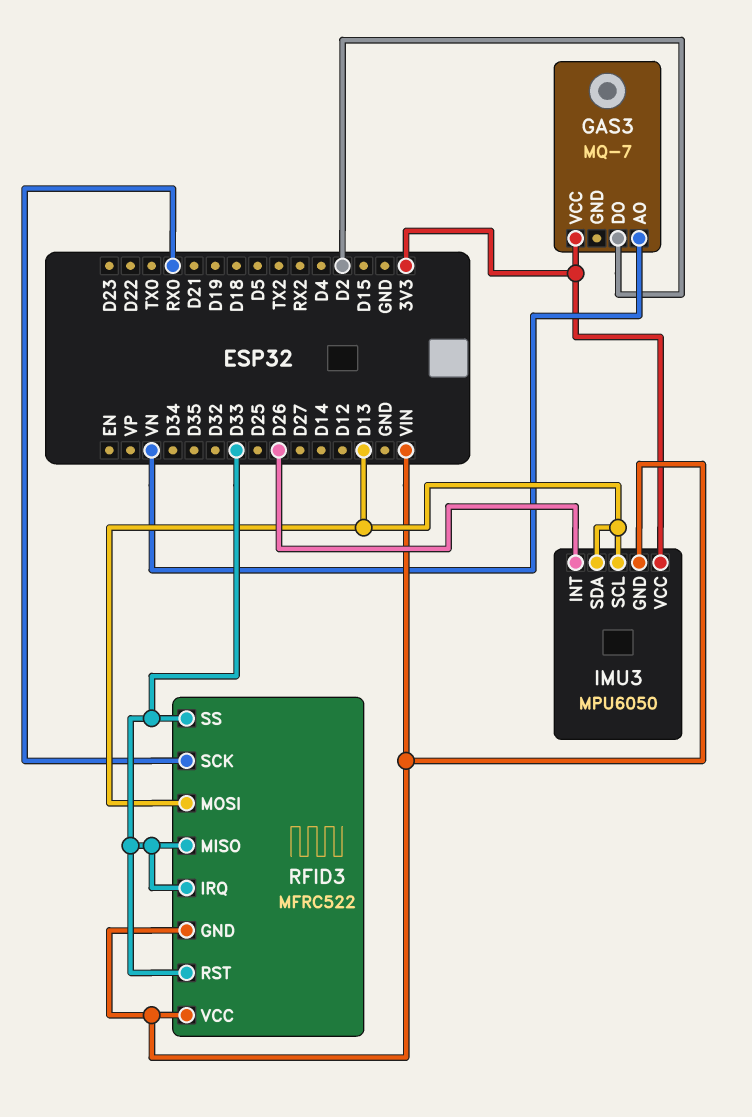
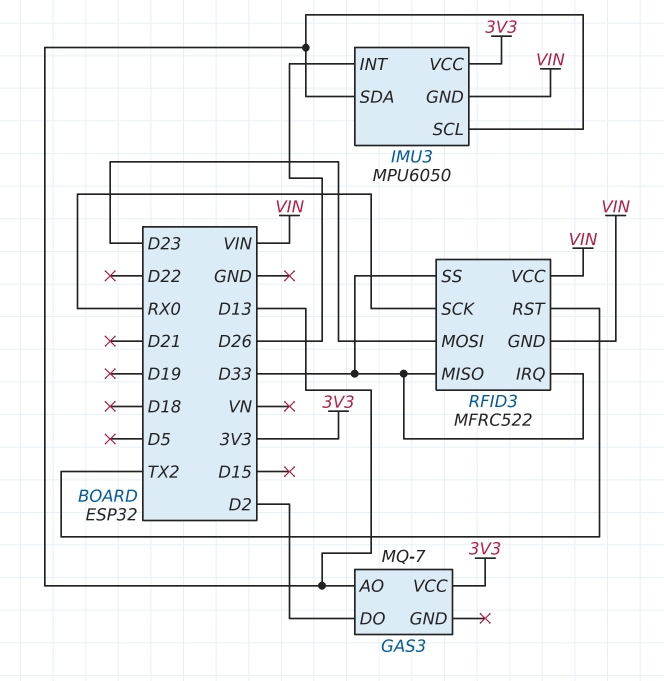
GAS3 pin AO: VN -> D13
RFID3 pin MOSI: D13 -> D23
RFID3 pin RST: D33 -> TX2

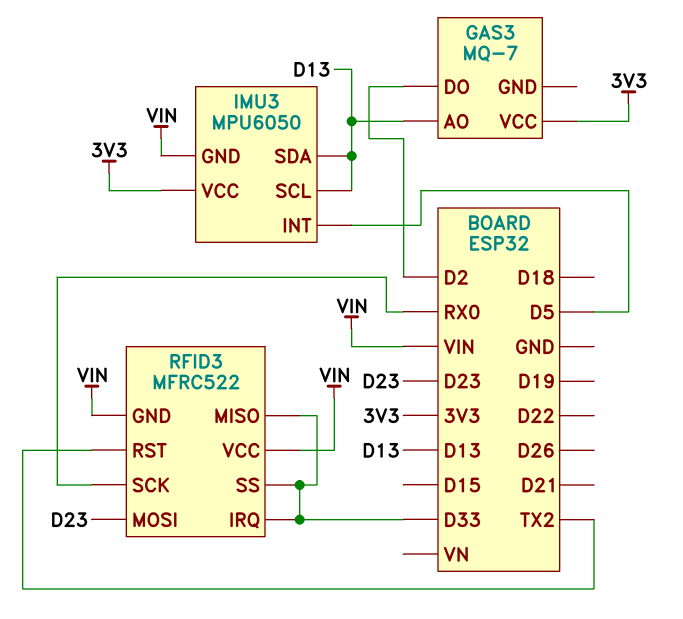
IMU3 pin INT: D26 -> D5

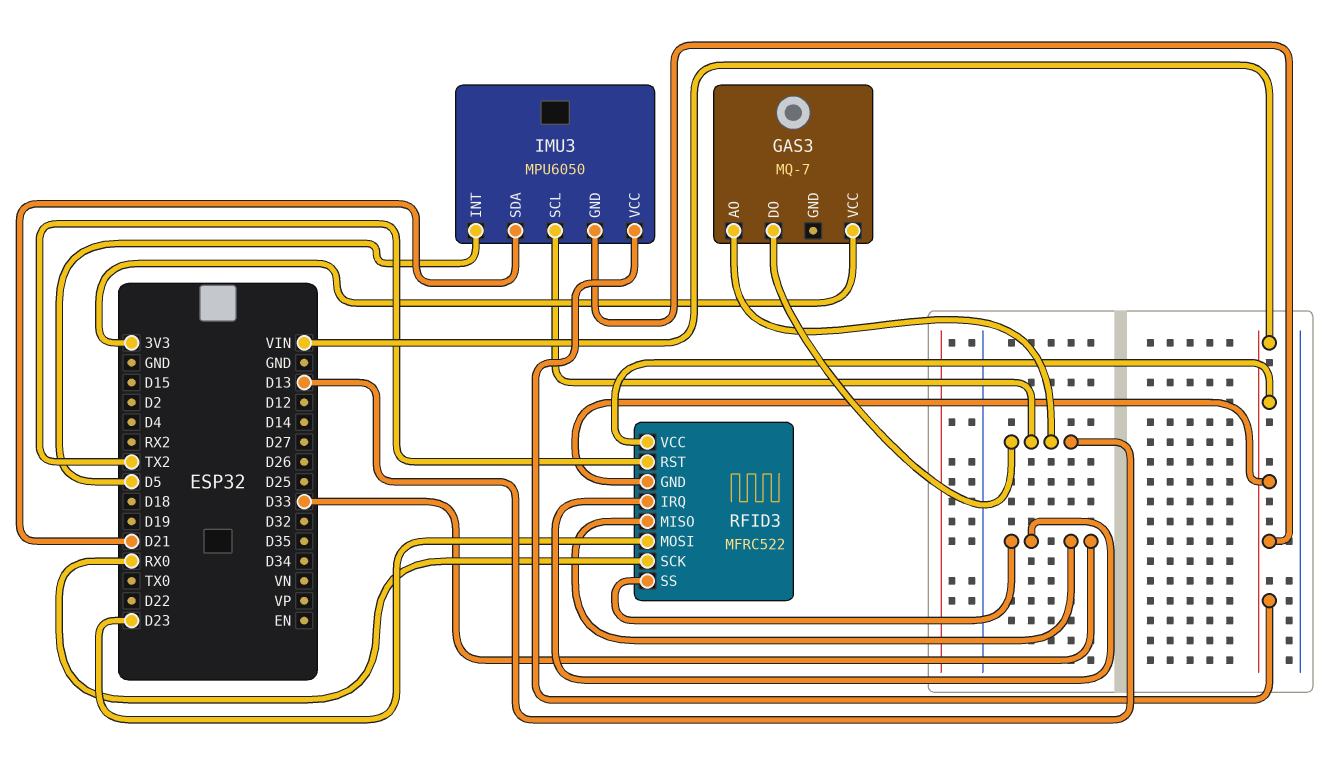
GAS3 pin DO: D2 -> D13
IMU3 pin SDA: D13 -> D21
IMU3 pin VCC: 3V3 -> VIN

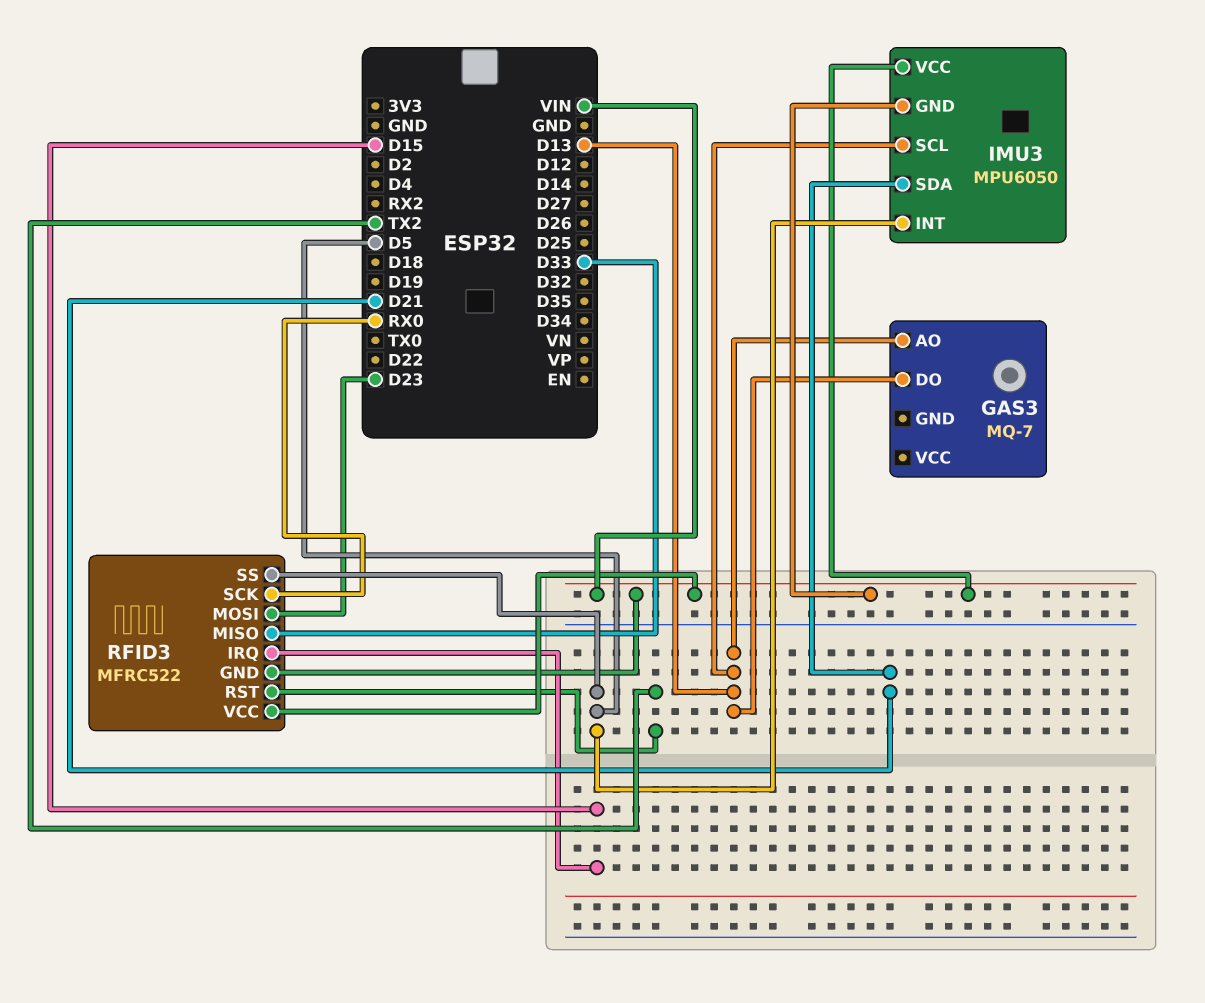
GAS3 pin VCC: 3V3 -> none
RFID3 pin IRQ: D33 -> D15
RFID3 pin SS: D33 -> D5

